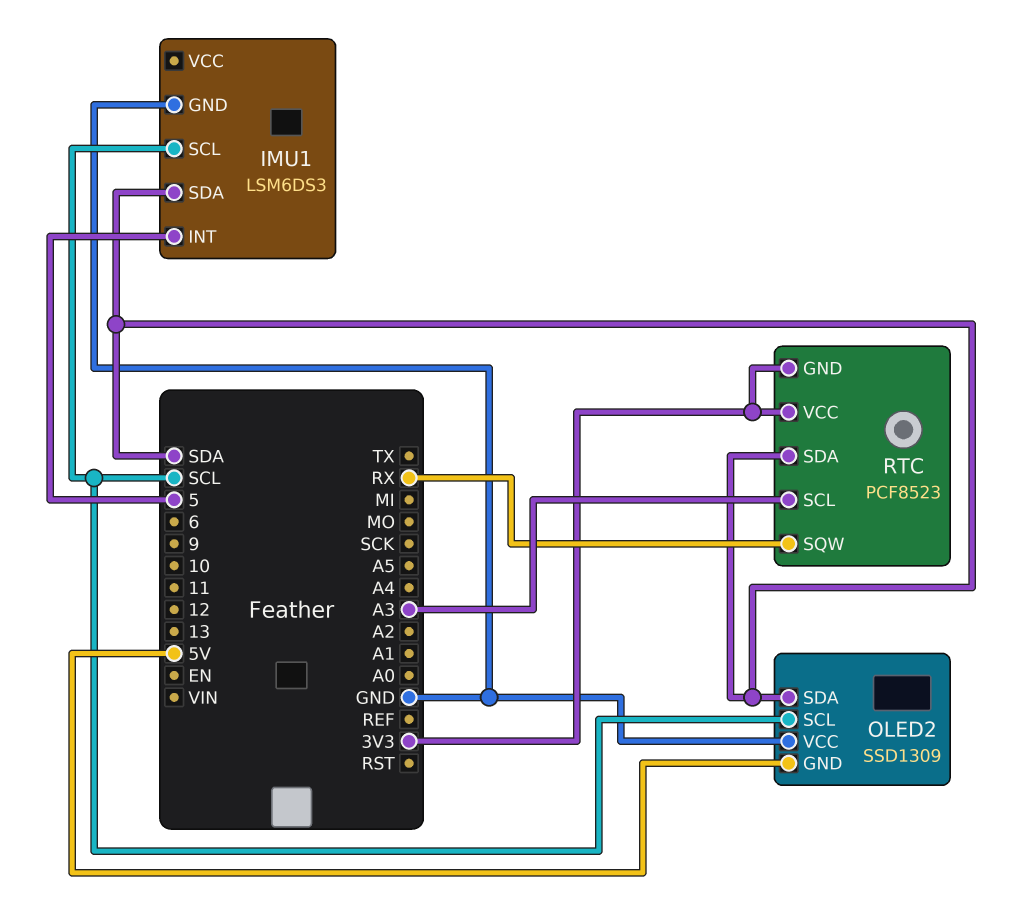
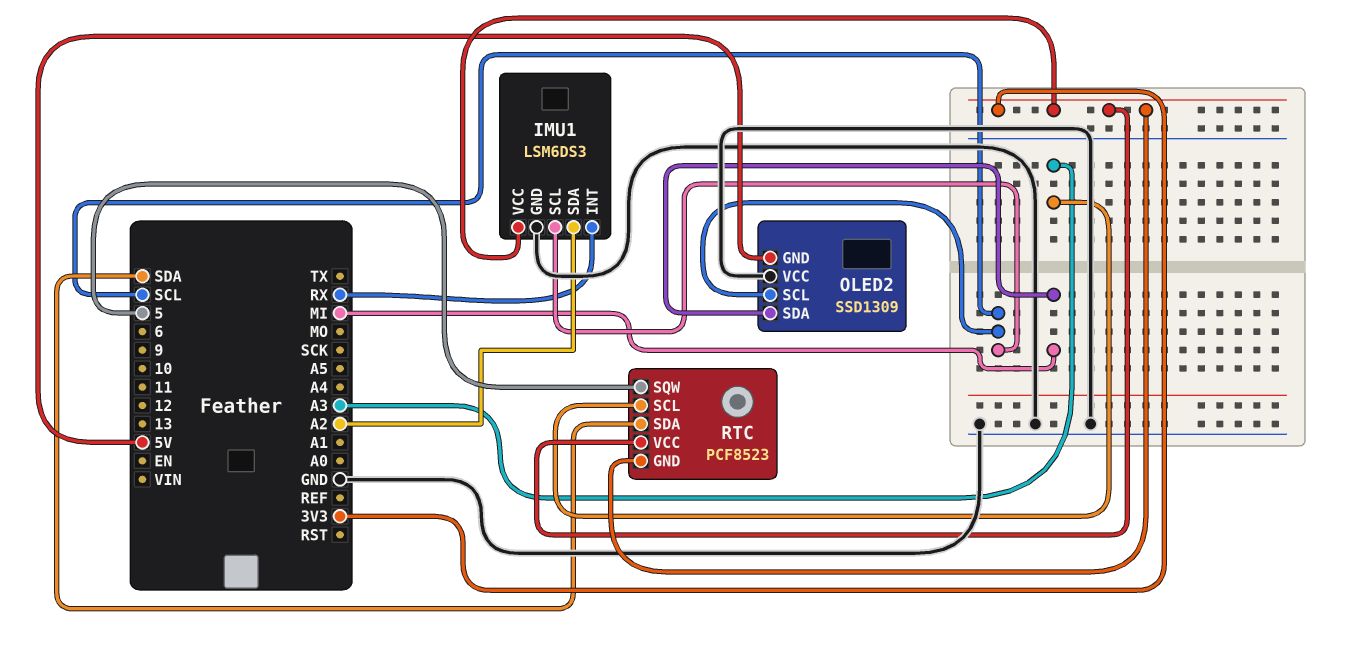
IMU1 pin INT: 5 -> RX
IMU1 pin SDA: SDA -> A2
IMU1 pin VCC: none -> 3V3
OLED2 pin SDA: SDA -> MI
RTC pin SQW: RX -> 5

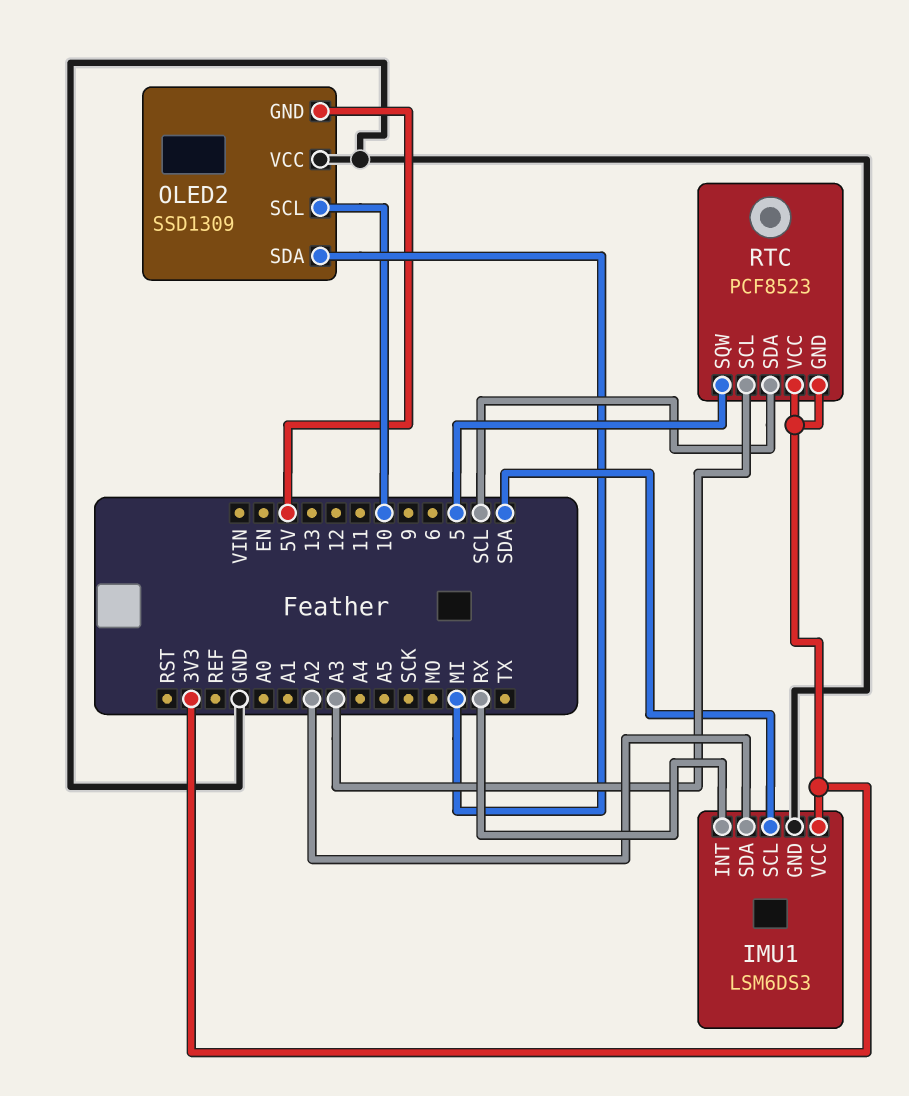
IMU1 pin SCL: SCL -> SDA
OLED2 pin SCL: SCL -> 10
RTC pin SDA: SDA -> SCL

